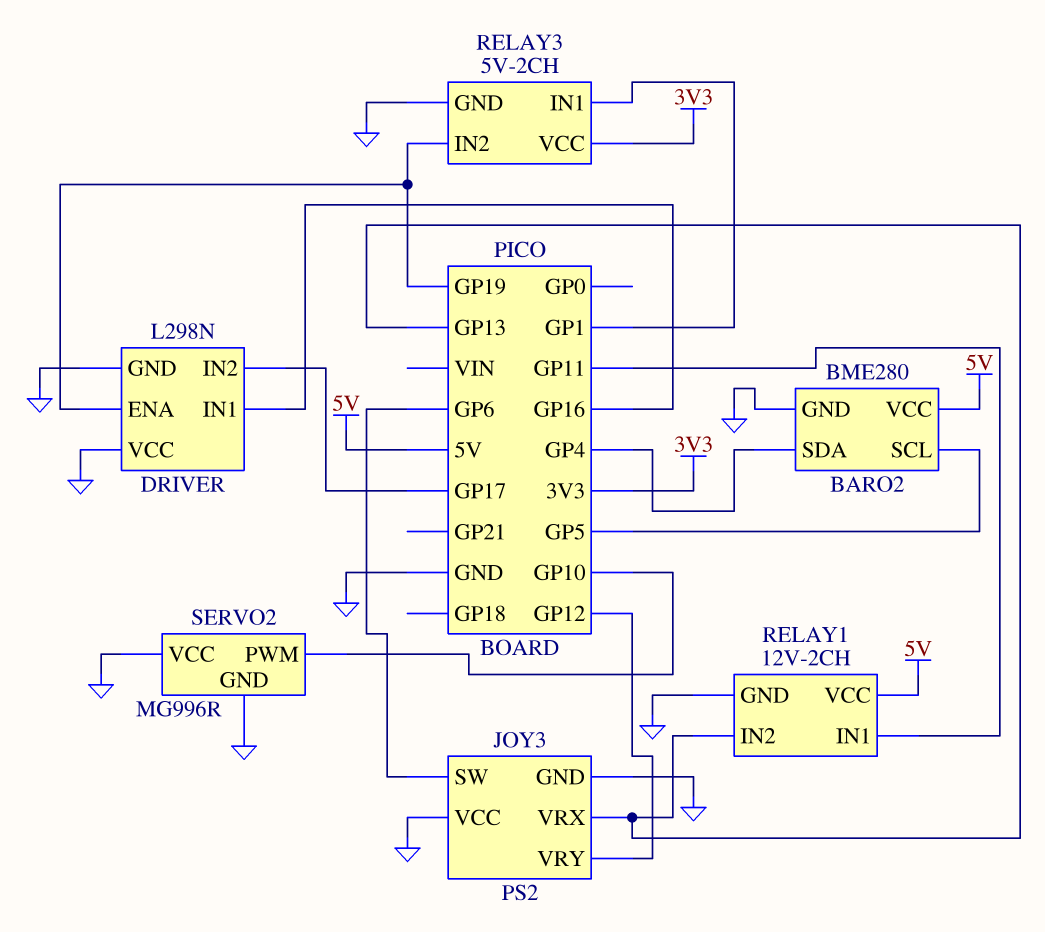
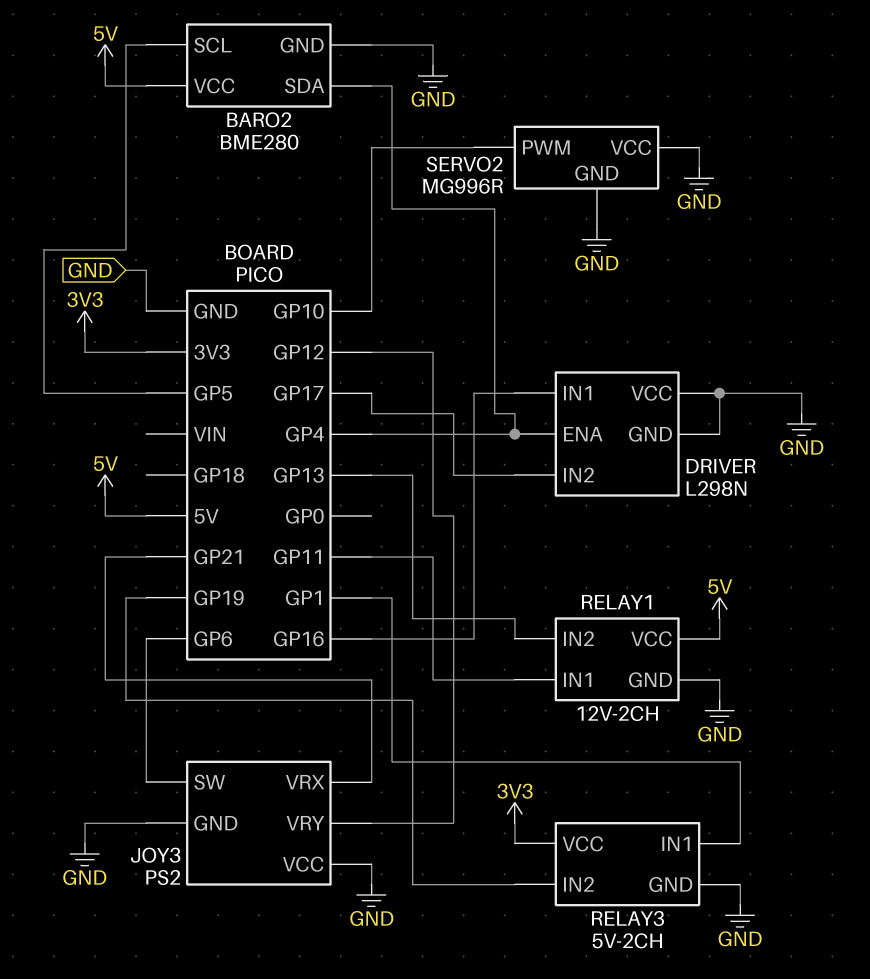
DRIVER pin ENA: GP19 -> GP4
JOY3 pin VRX: GP13 -> GP21

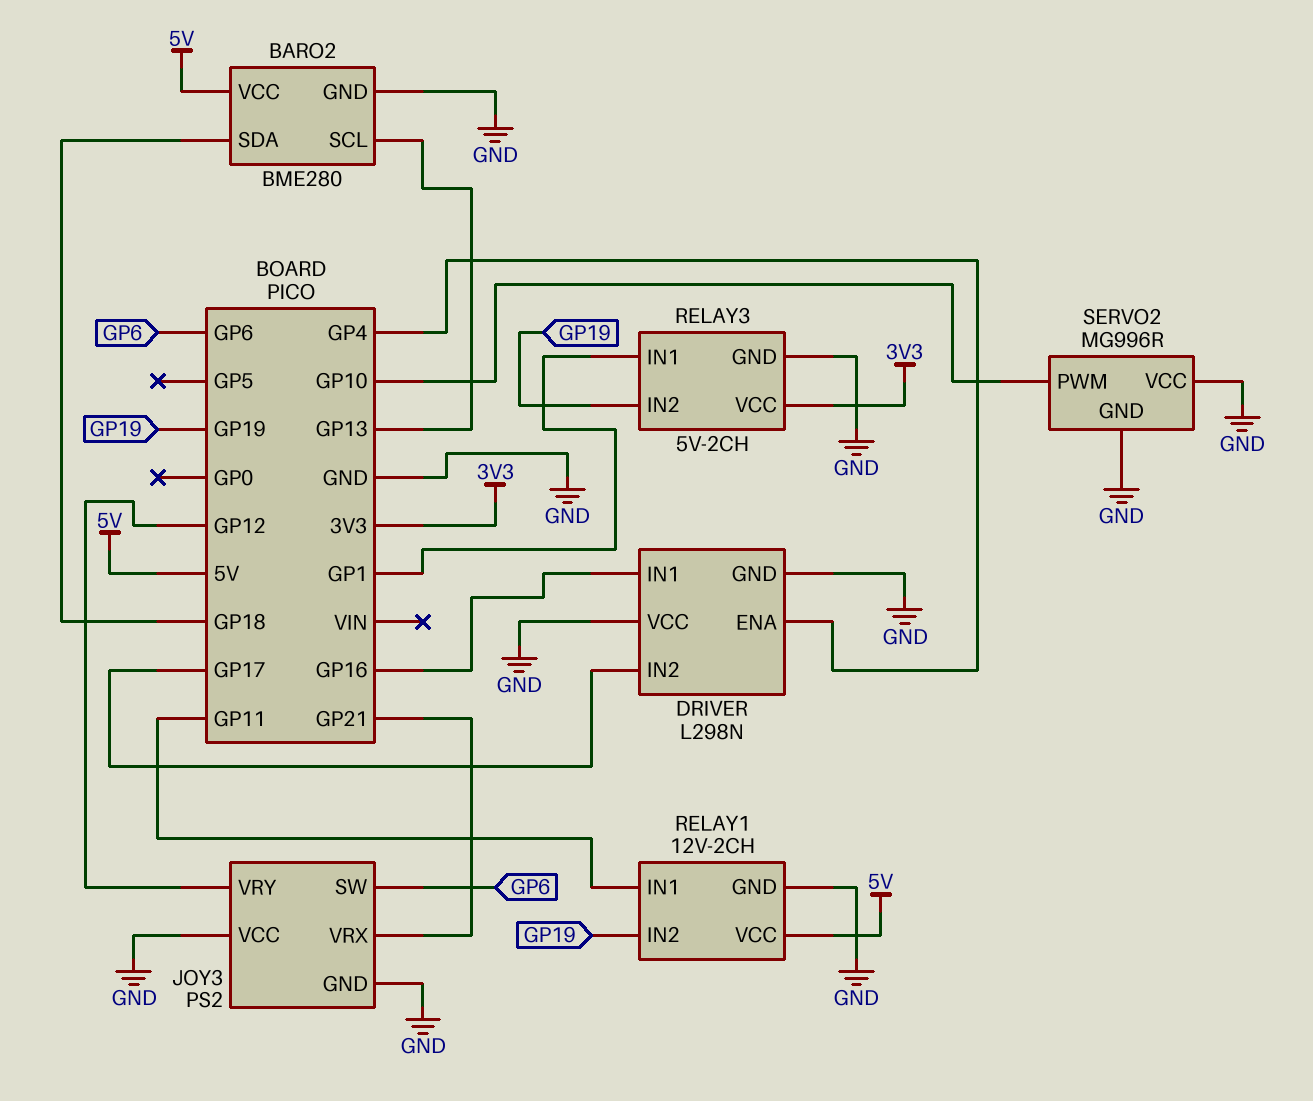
BARO2 pin SCL: GP5 -> GP13
BARO2 pin SDA: GP4 -> GP18
RELAY1 pin IN2: GP13 -> GP19

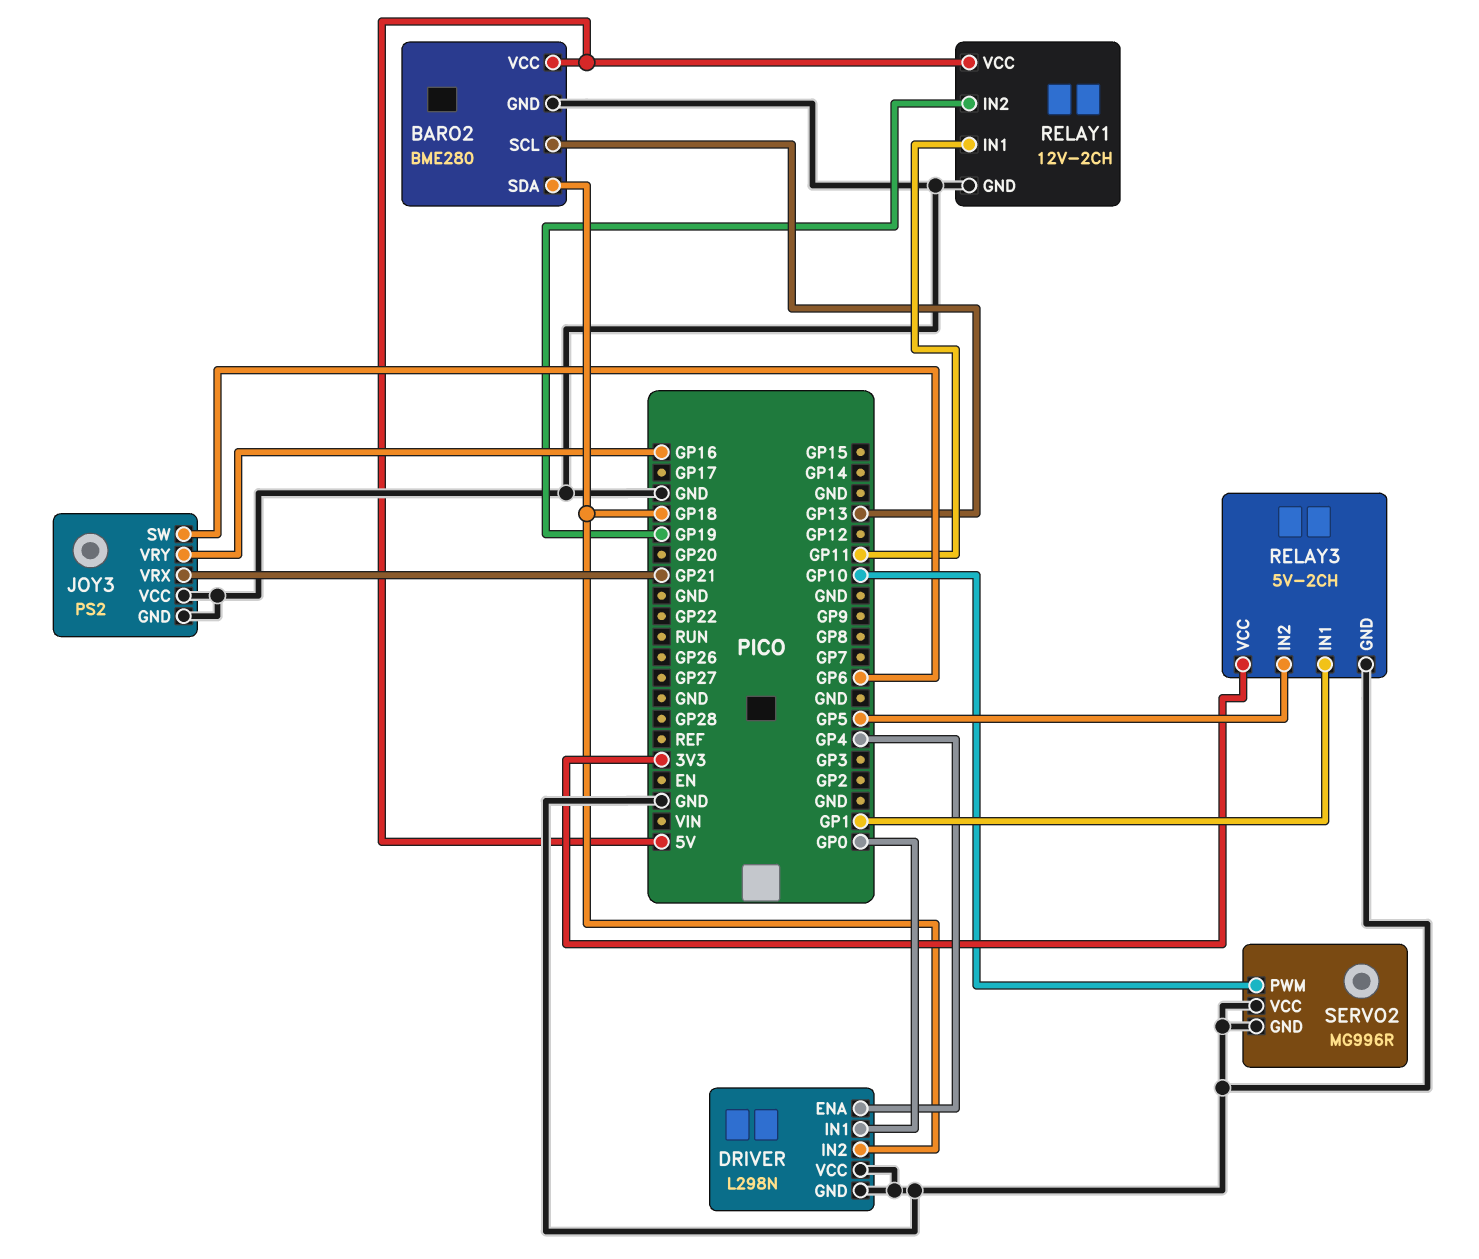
DRIVER pin IN1: GP16 -> GP0
DRIVER pin IN2: GP17 -> GP18
JOY3 pin VRY: GP12 -> GP16
RELAY3 pin IN2: GP19 -> GP5

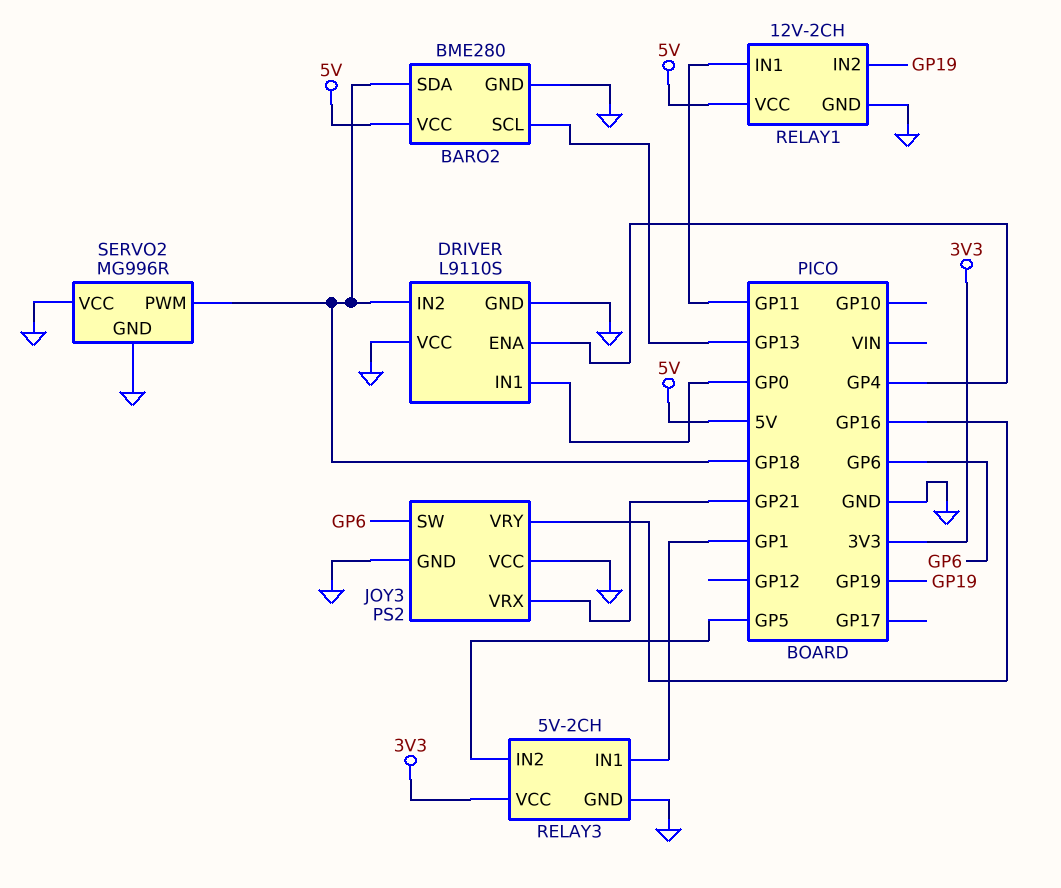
DRIVER: L298N -> L9110S
SERVO2 pin PWM: GP10 -> GP18

